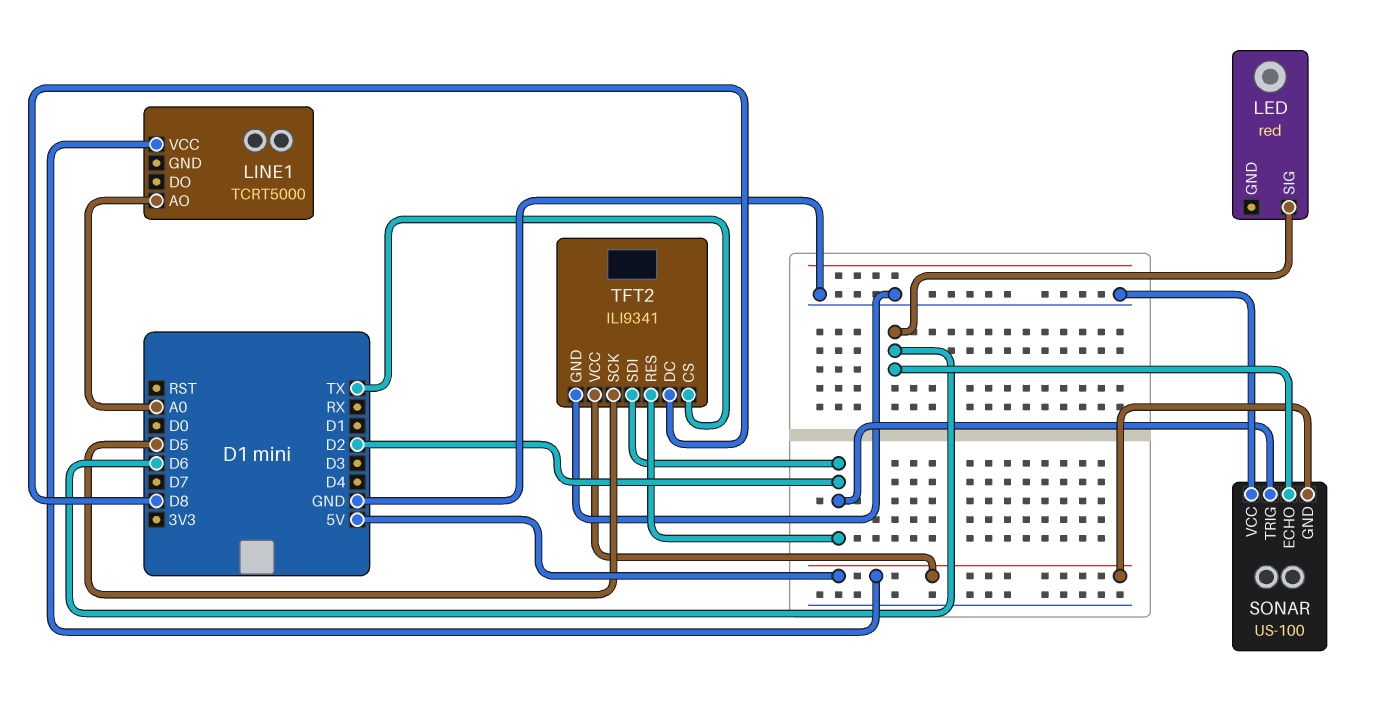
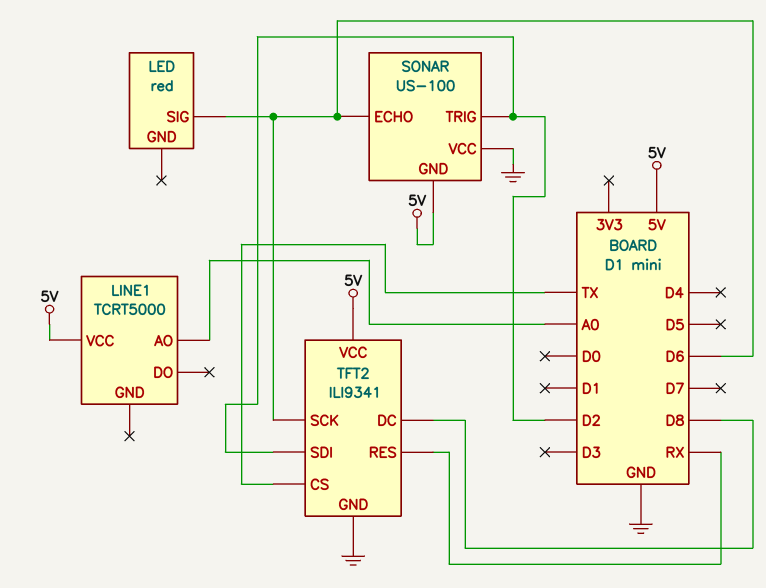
TFT2 pin RES: D2 -> RX
TFT2 pin SCK: D5 -> D6

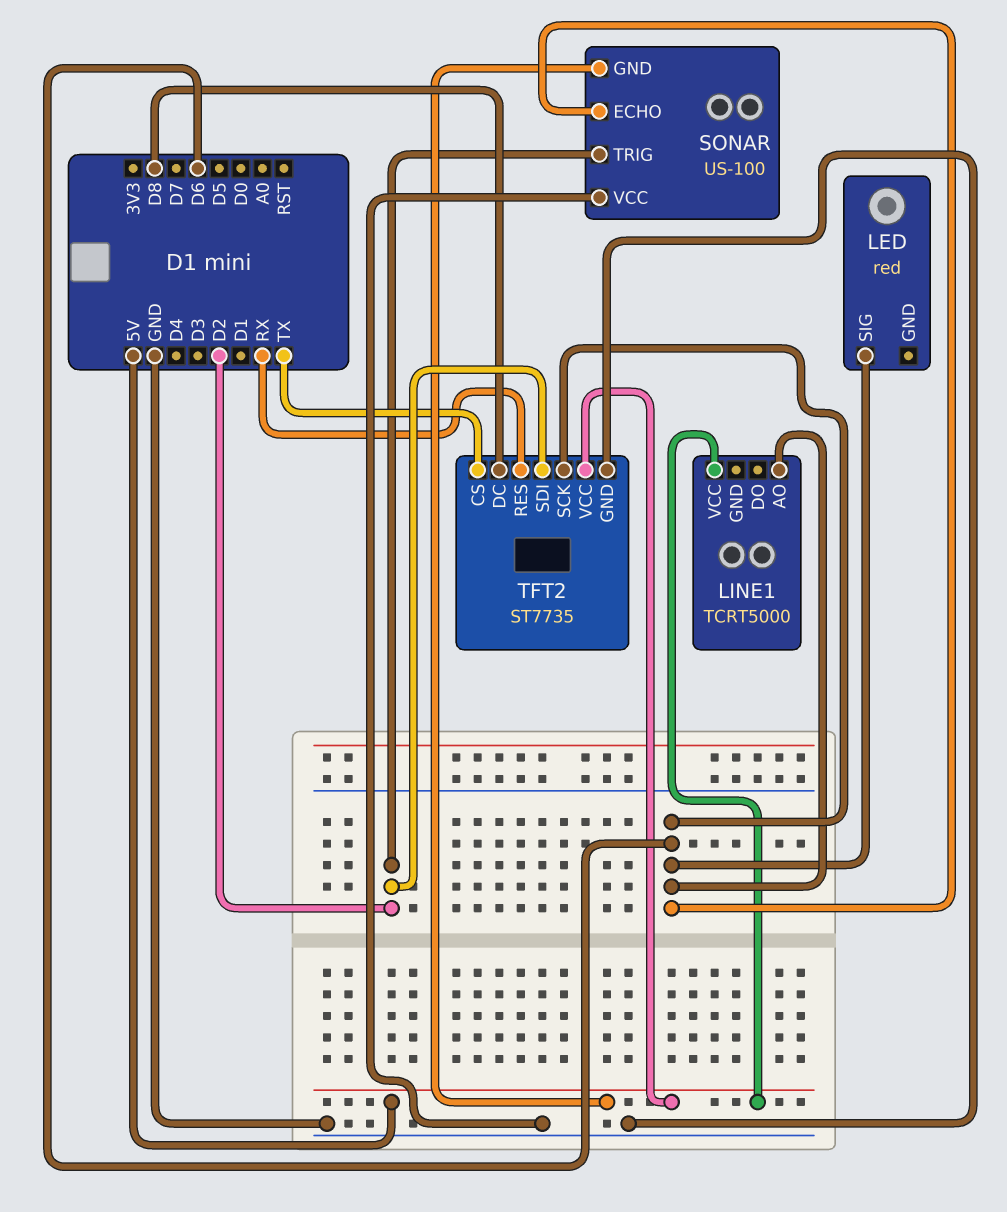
LINE1 pin AO: A0 -> D6
TFT2: ILI9341 -> ST7735

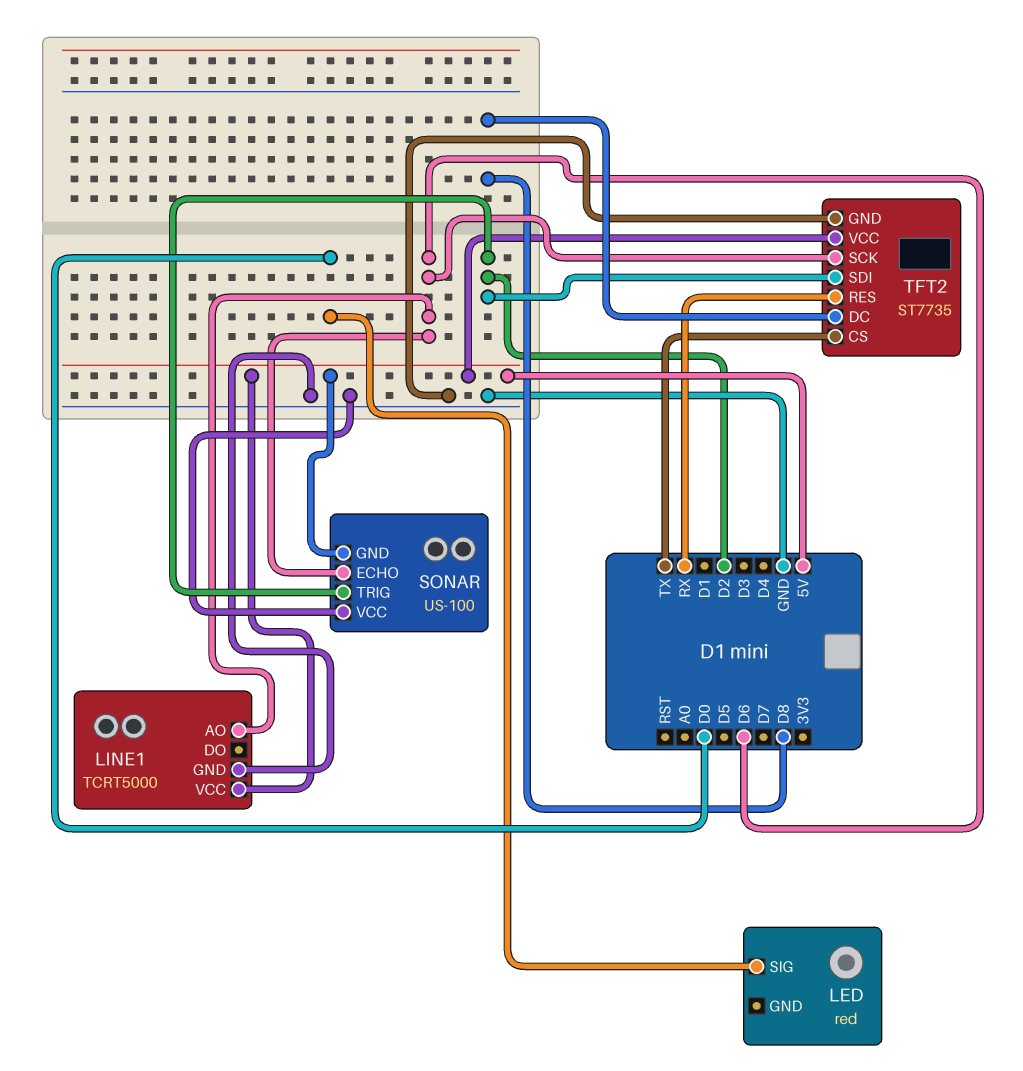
LED pin SIG: D6 -> D0
LINE1 pin GND: none -> GND

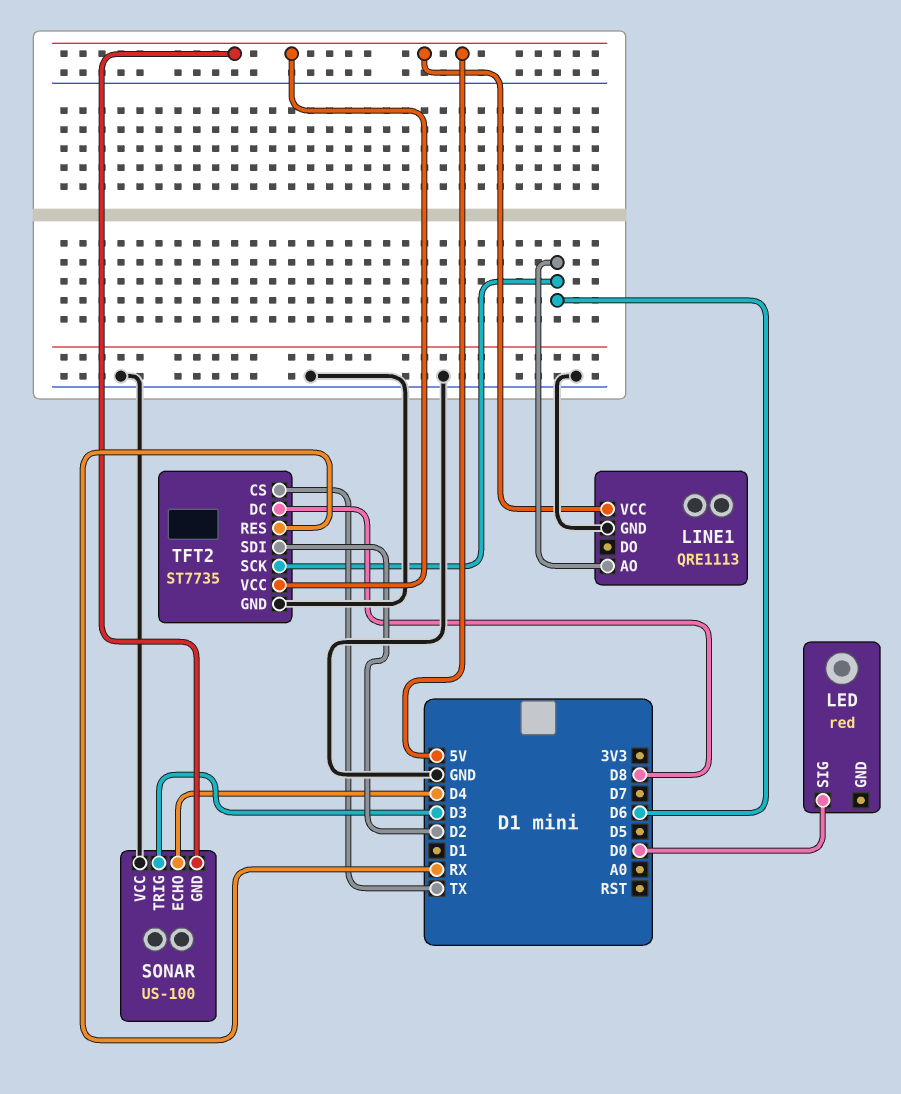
LINE1: TCRT5000 -> QRE1113
SONAR pin ECHO: D6 -> D4
SONAR pin TRIG: D2 -> D3

